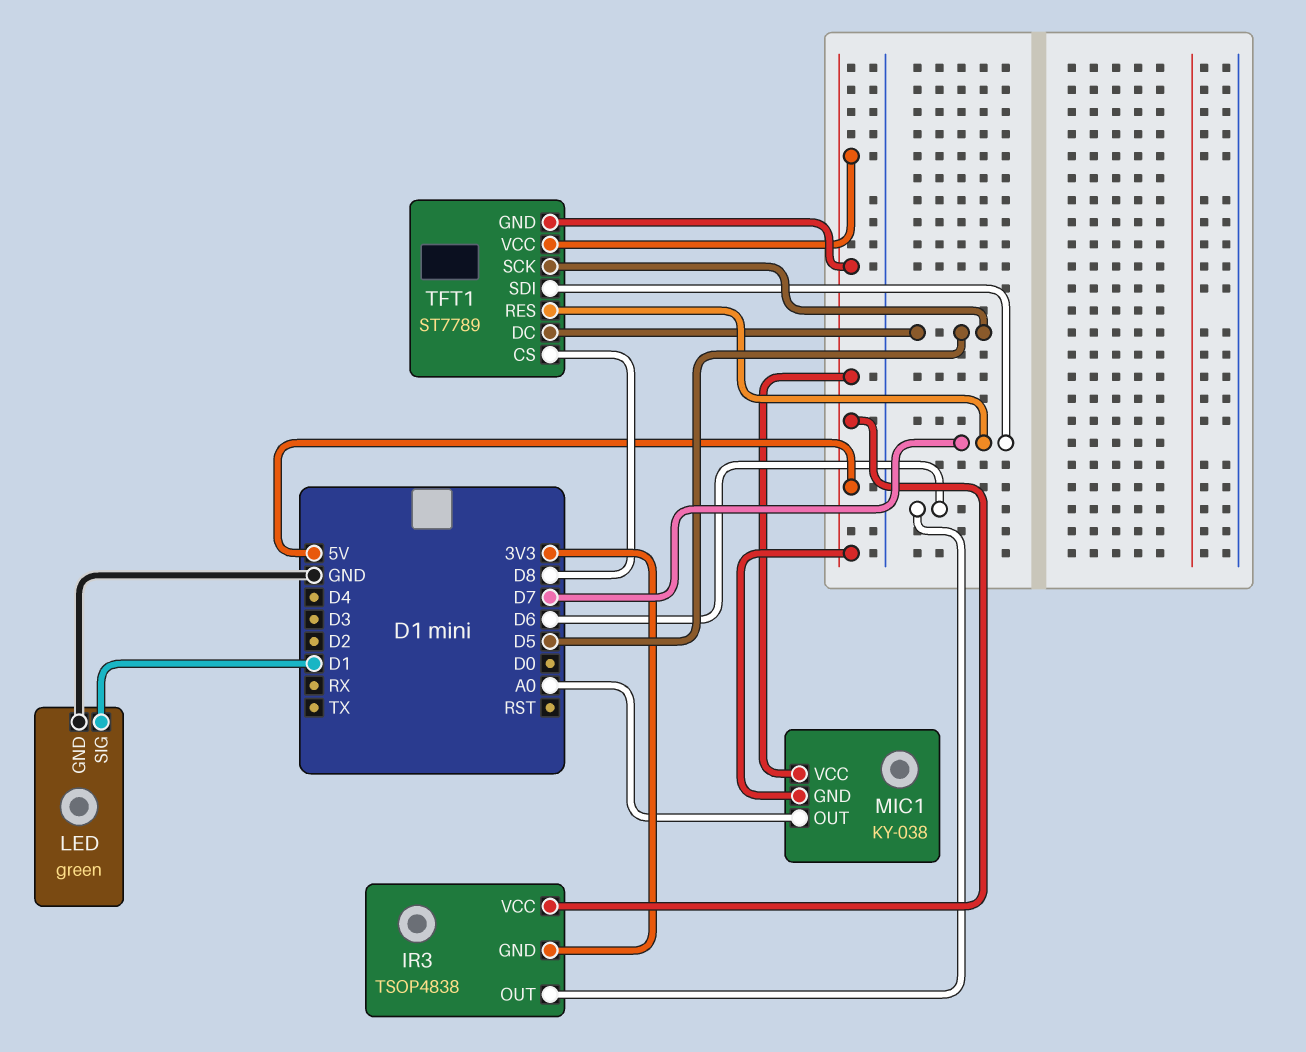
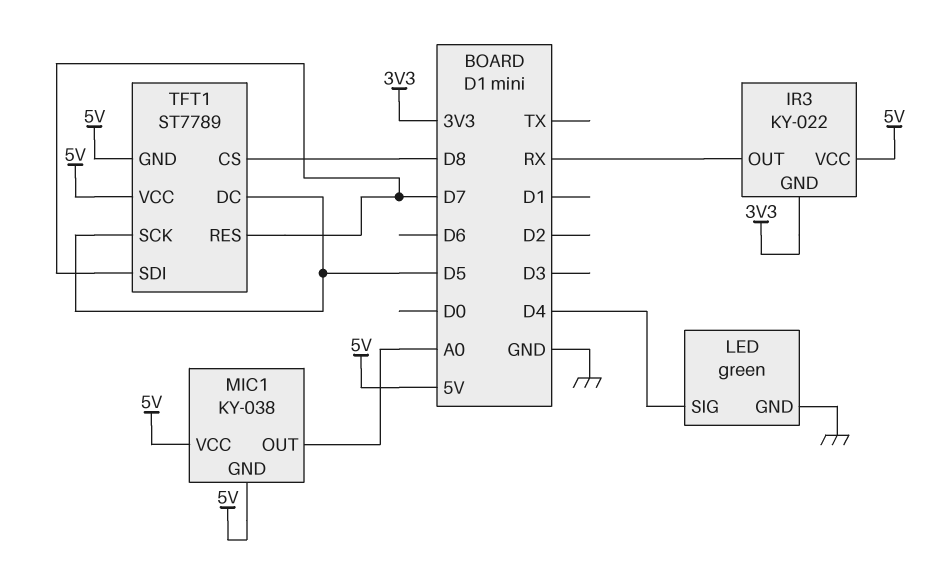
IR3: TSOP4838 -> KY-022
IR3 pin OUT: D6 -> RX
LED pin SIG: D1 -> D4

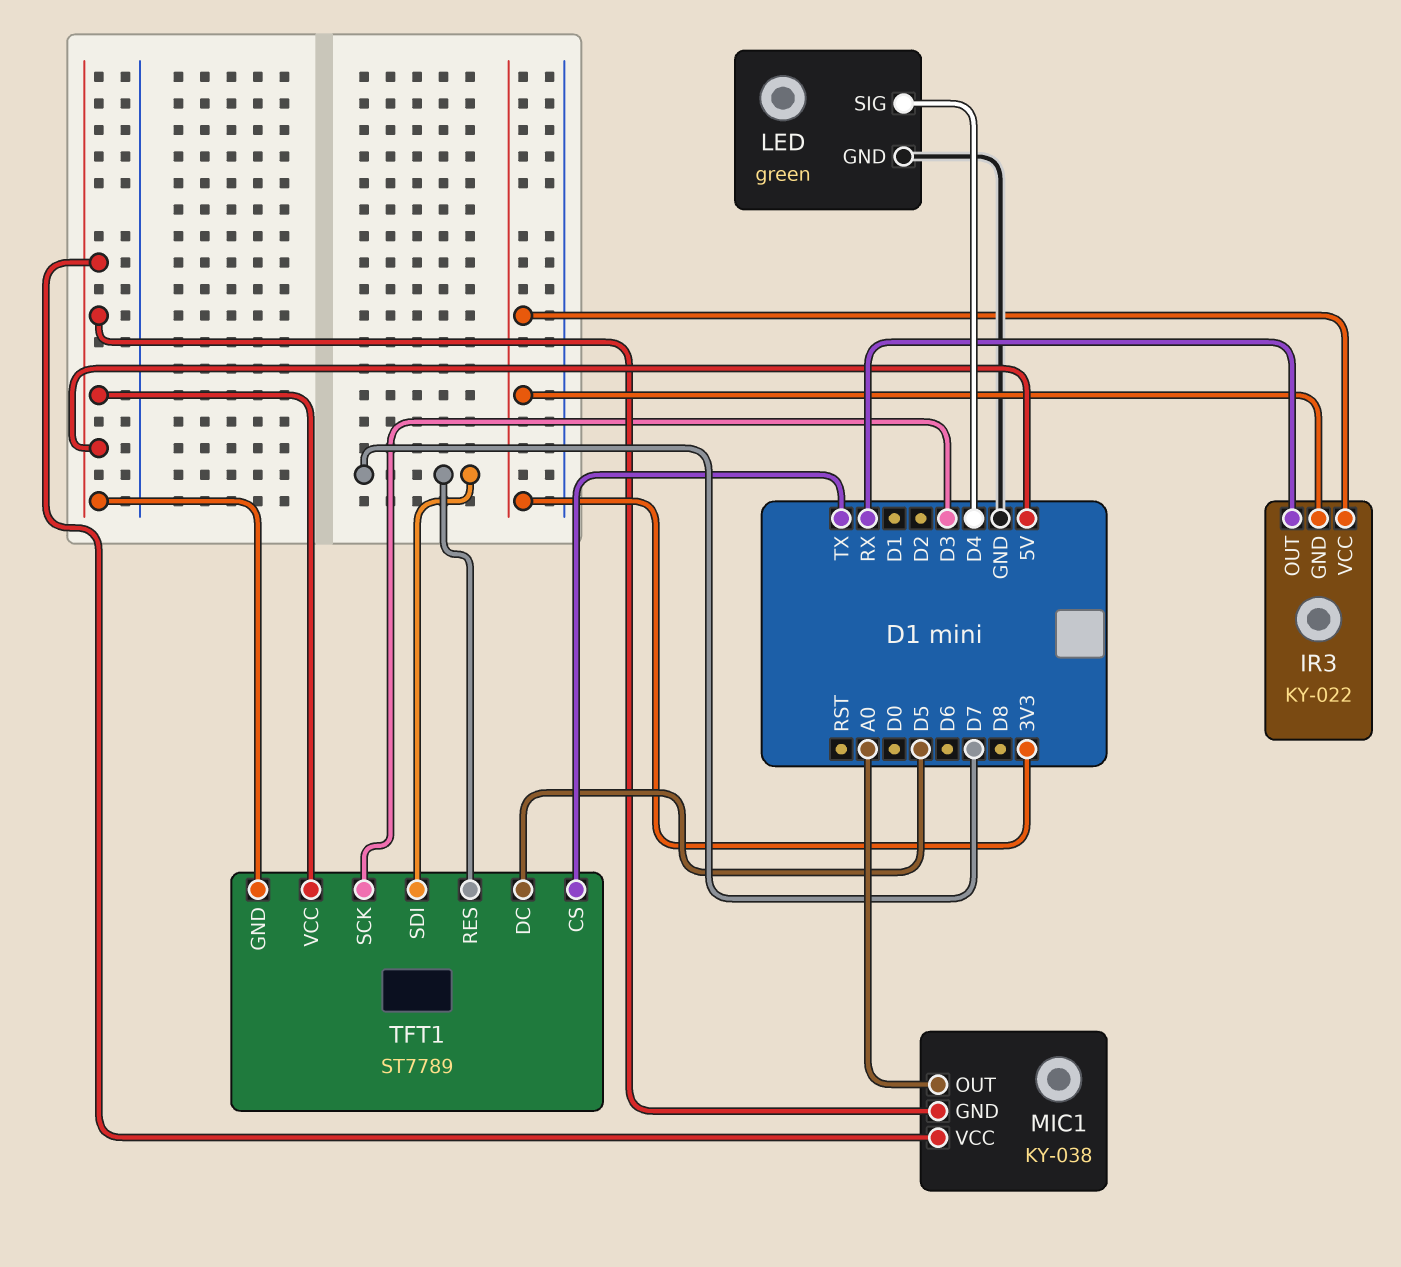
IR3 pin VCC: 5V -> 3V3
TFT1 pin CS: D8 -> TX
TFT1 pin SCK: D5 -> D3

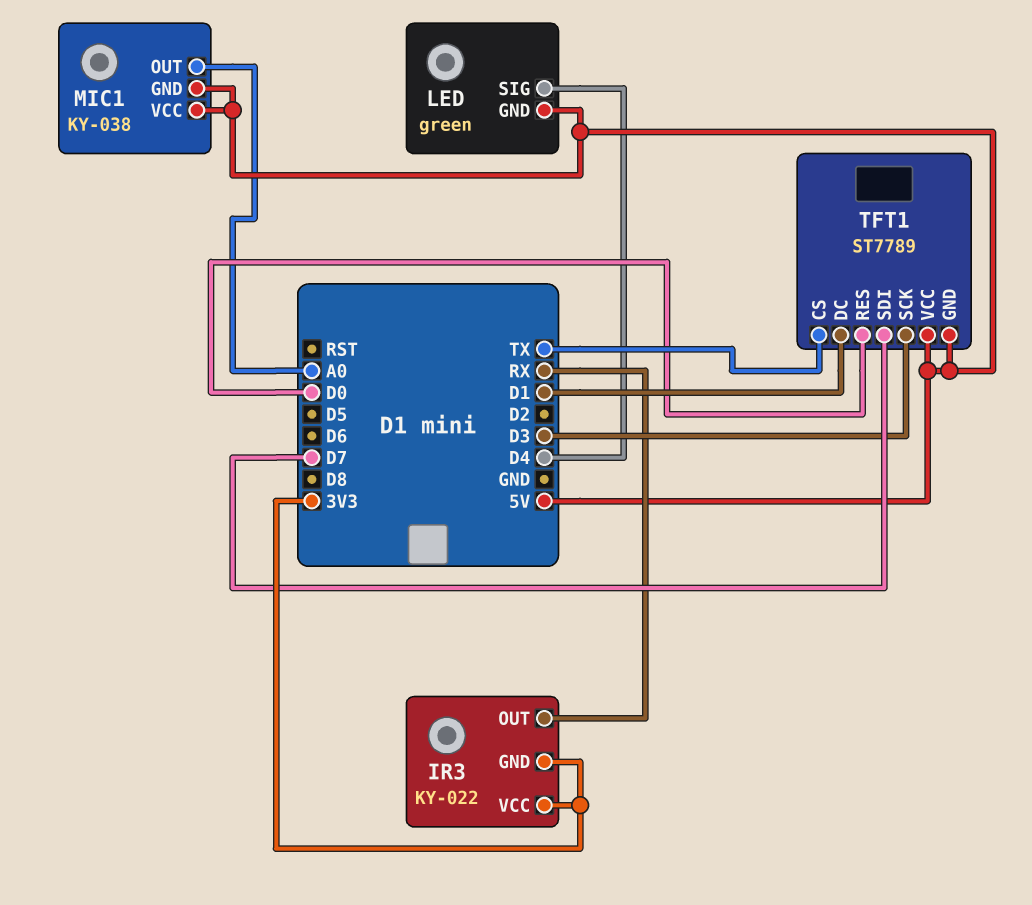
LED pin GND: GND -> 5V
TFT1 pin DC: D5 -> D1
TFT1 pin RES: D7 -> D0

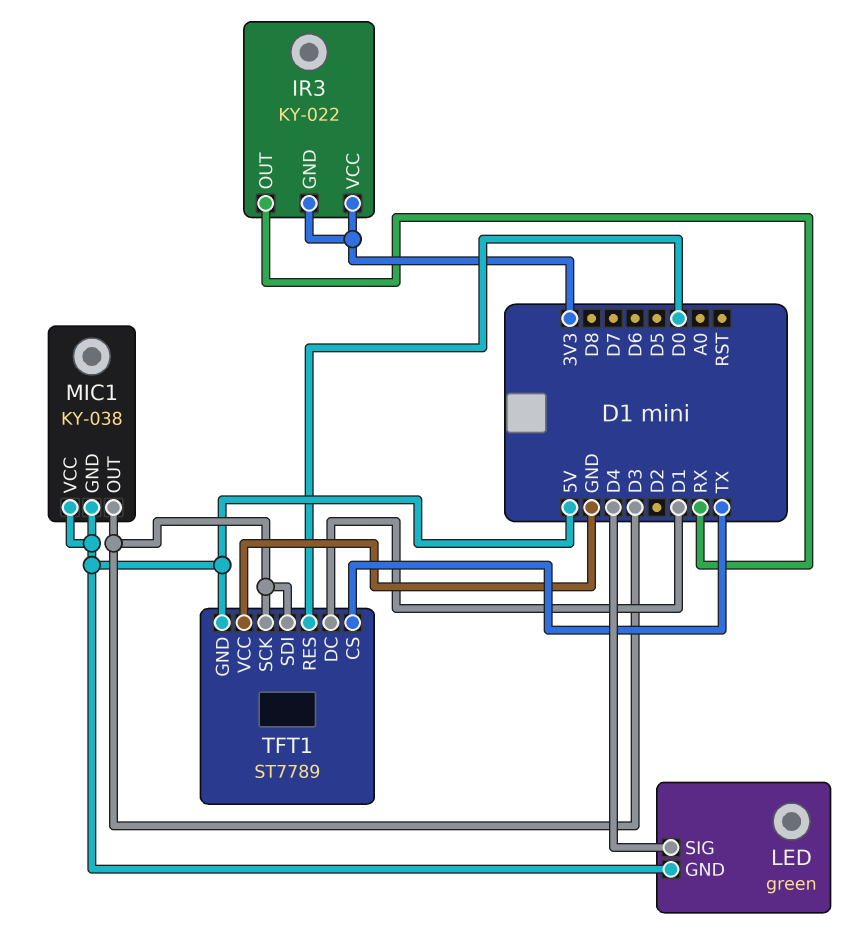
MIC1 pin OUT: A0 -> D3
TFT1 pin SDI: D7 -> D3
TFT1 pin VCC: 5V -> GND

